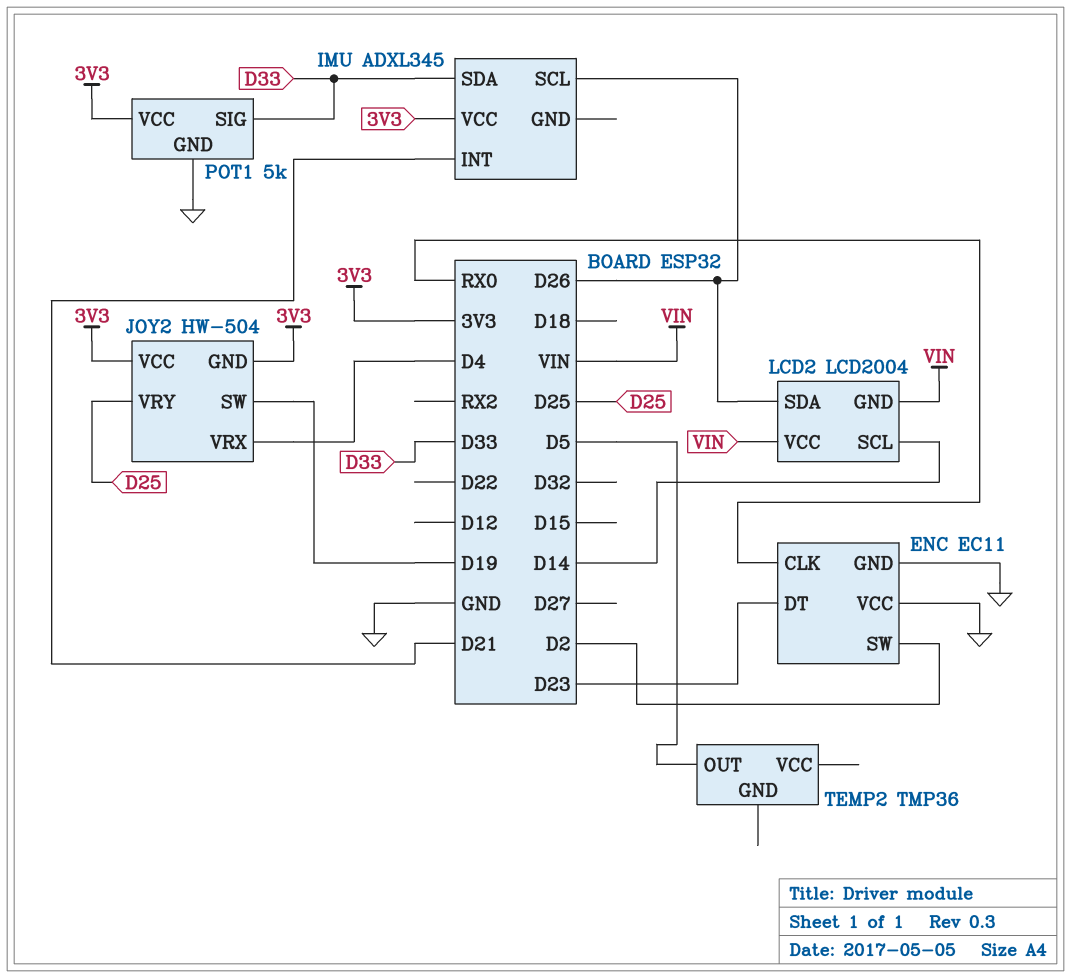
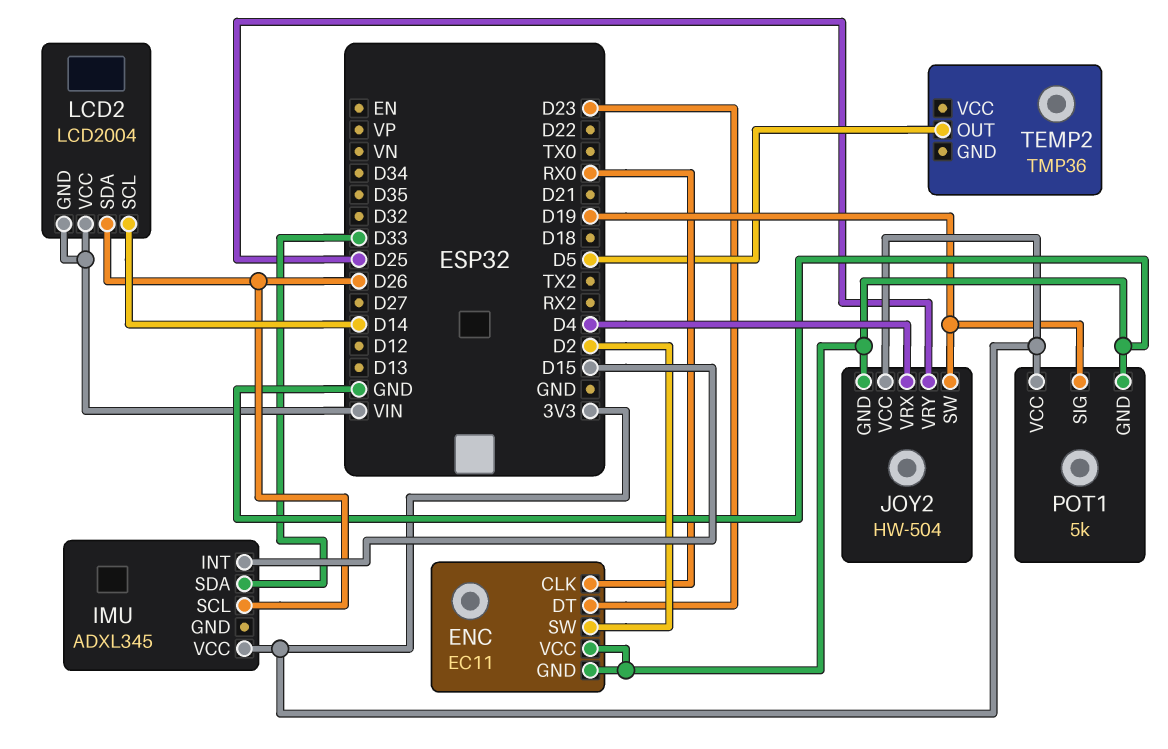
IMU pin INT: D21 -> D15
JOY2 pin GND: 3V3 -> GND
POT1 pin SIG: D33 -> D19

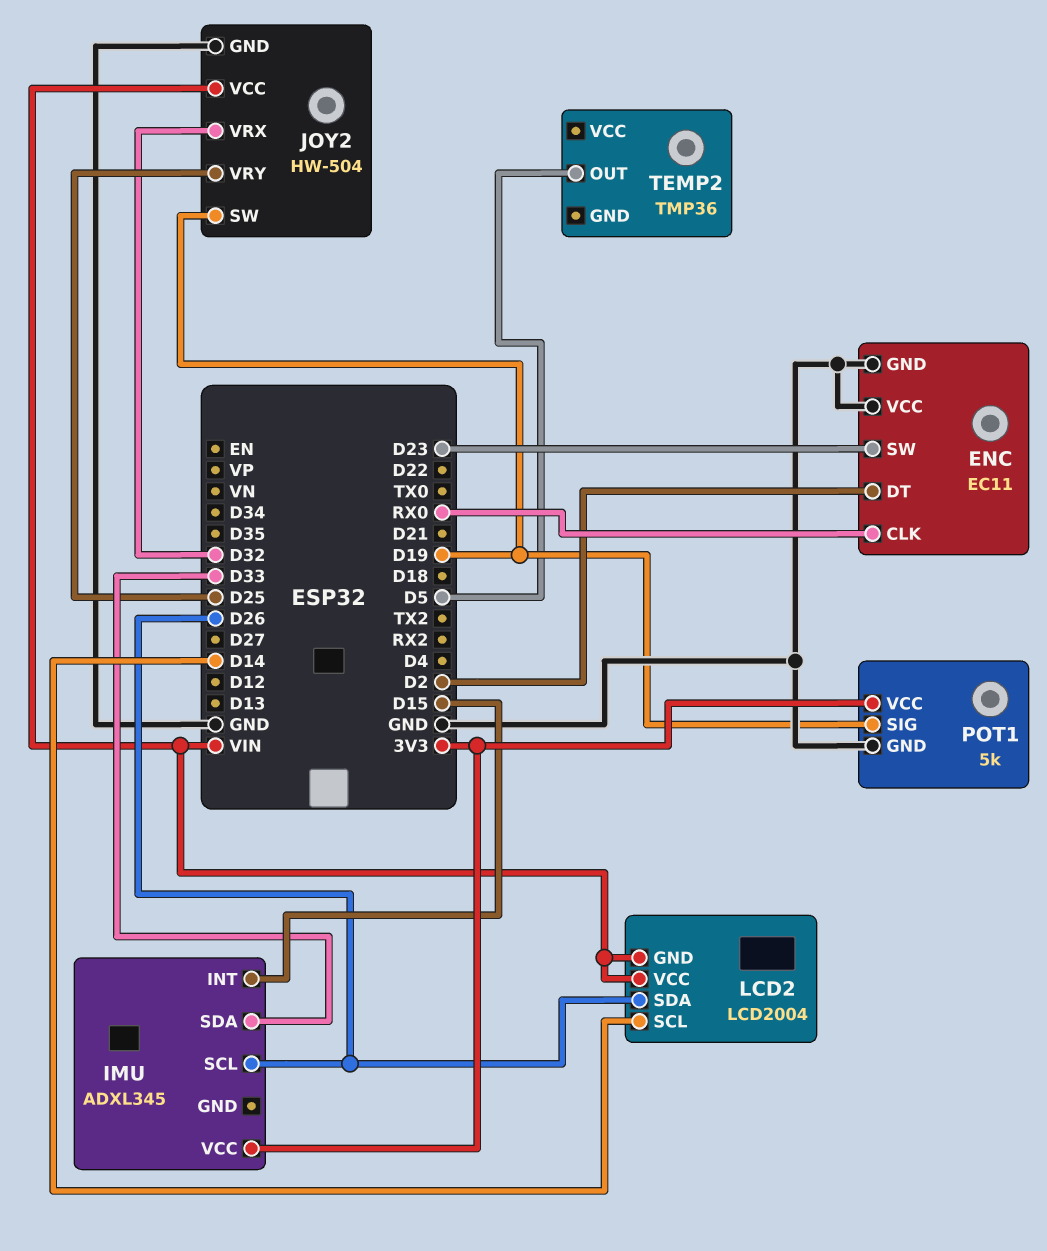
ENC pin DT: D23 -> D2
ENC pin SW: D2 -> D23
JOY2 pin VCC: 3V3 -> VIN
JOY2 pin VRX: D4 -> D32

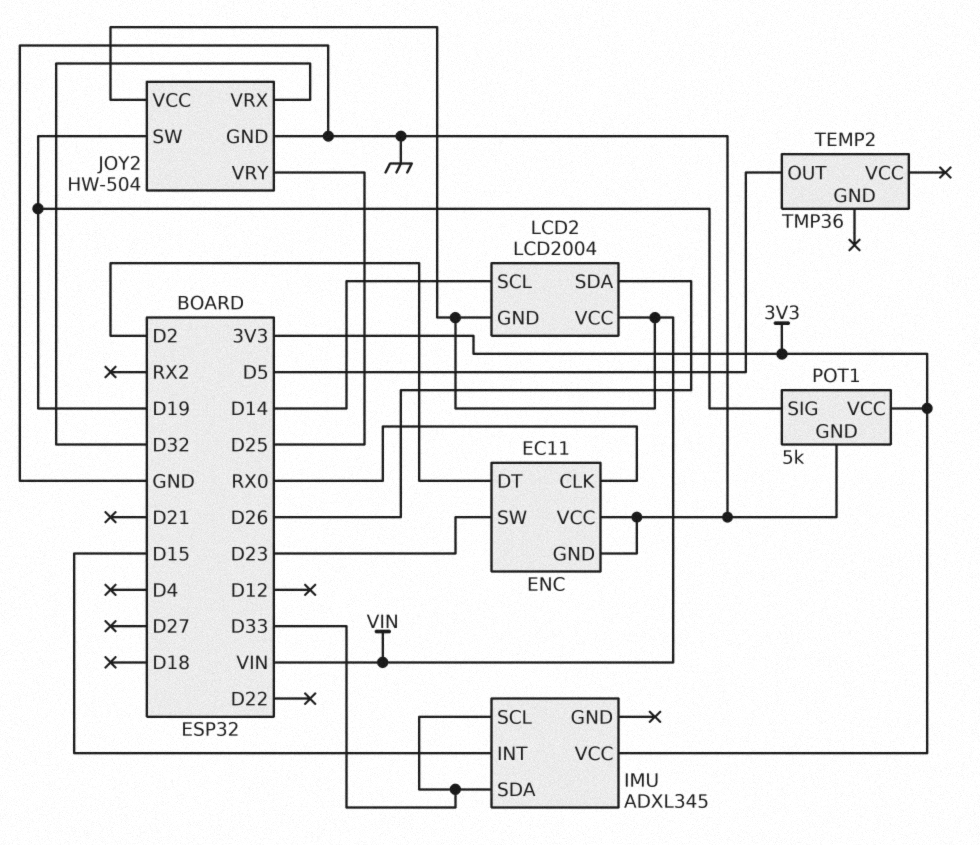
IMU pin SCL: D26 -> D33

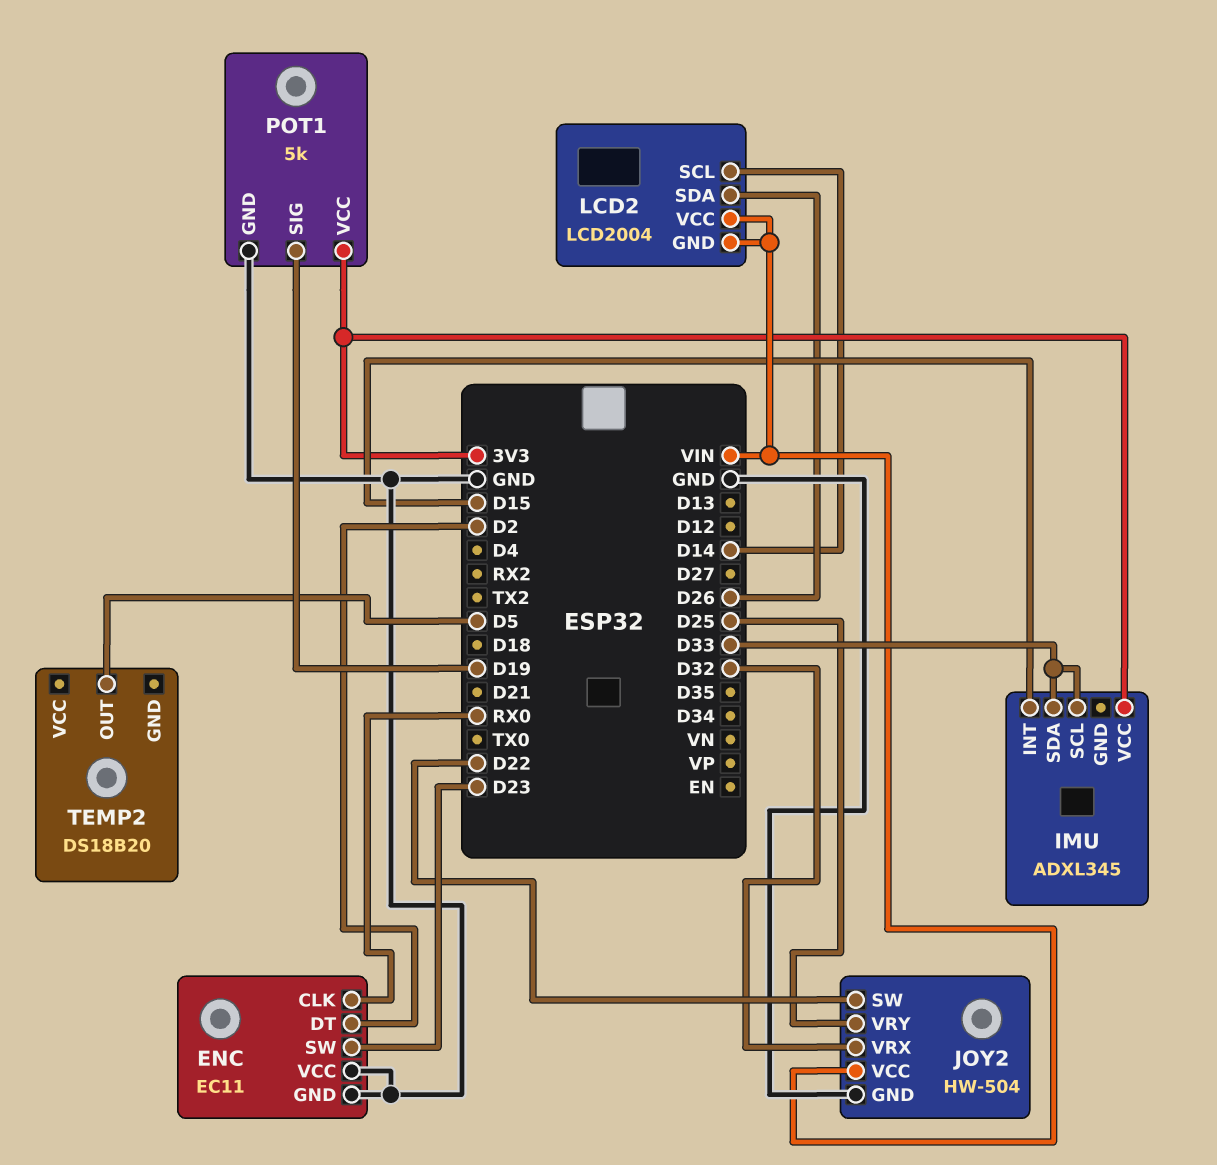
JOY2 pin SW: D19 -> D22
TEMP2: TMP36 -> DS18B20

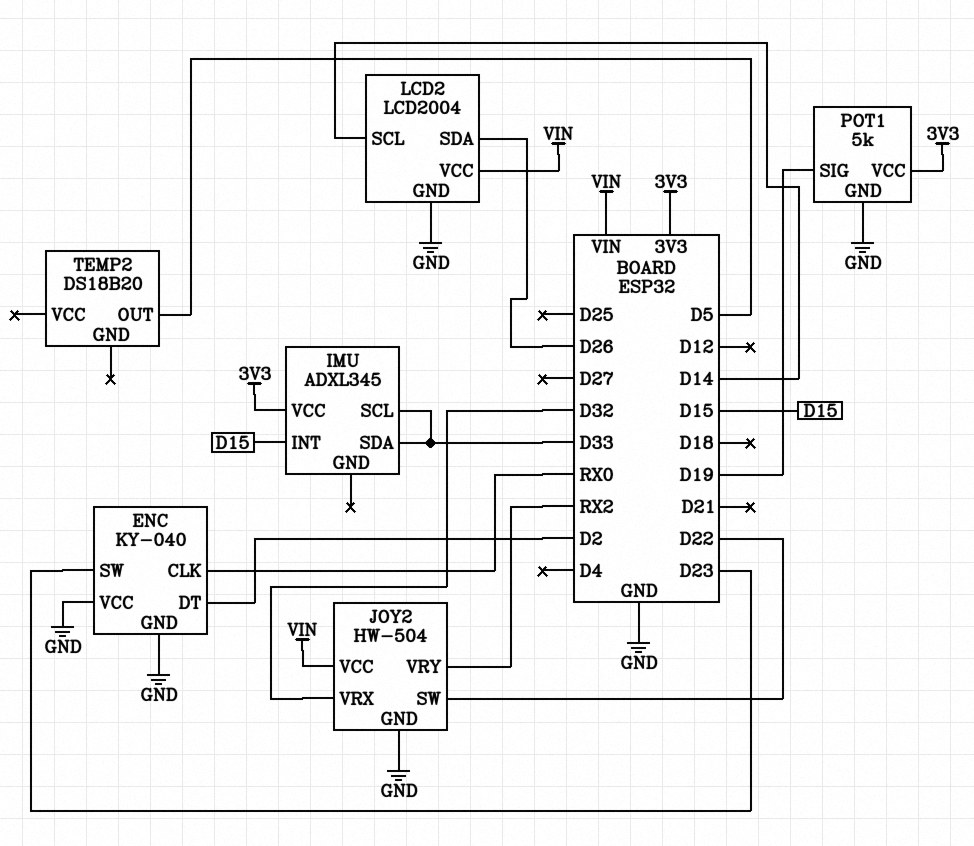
ENC: EC11 -> KY-040
JOY2 pin VRY: D25 -> RX2
LCD2 pin GND: VIN -> GND

